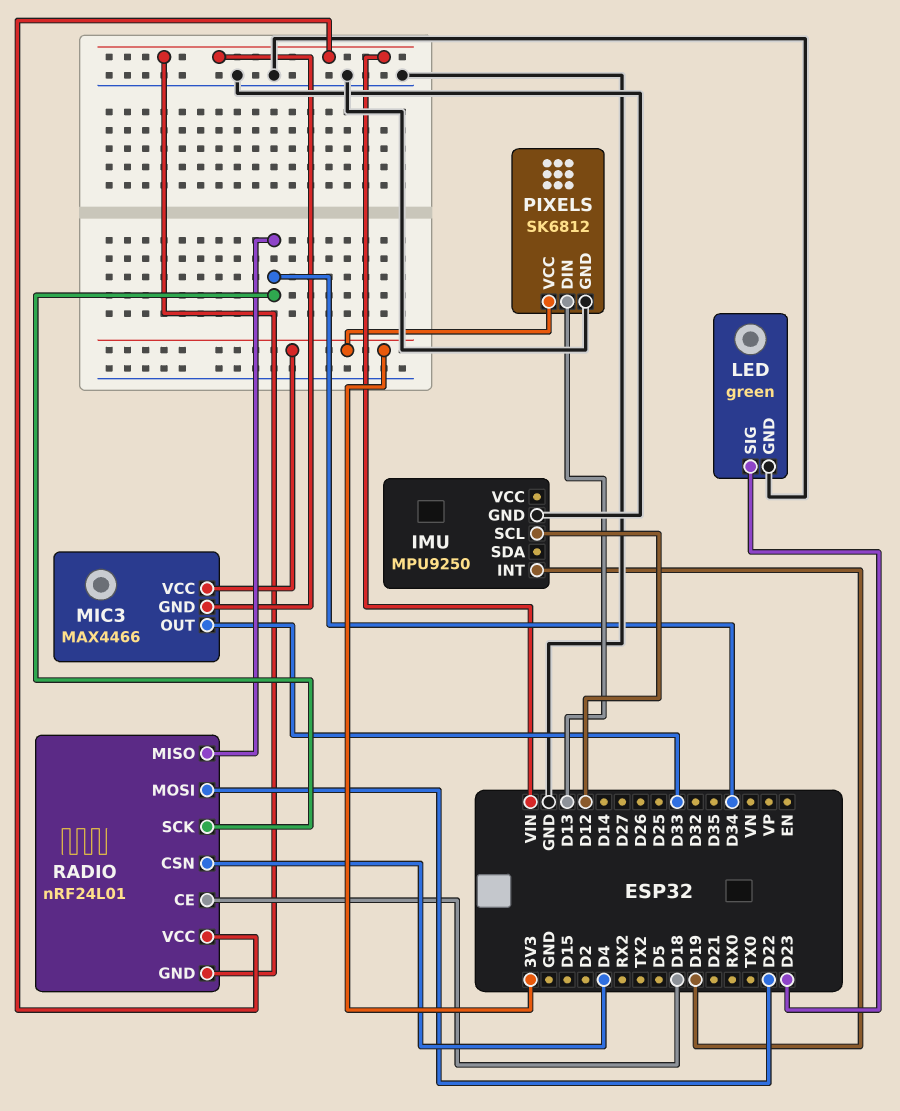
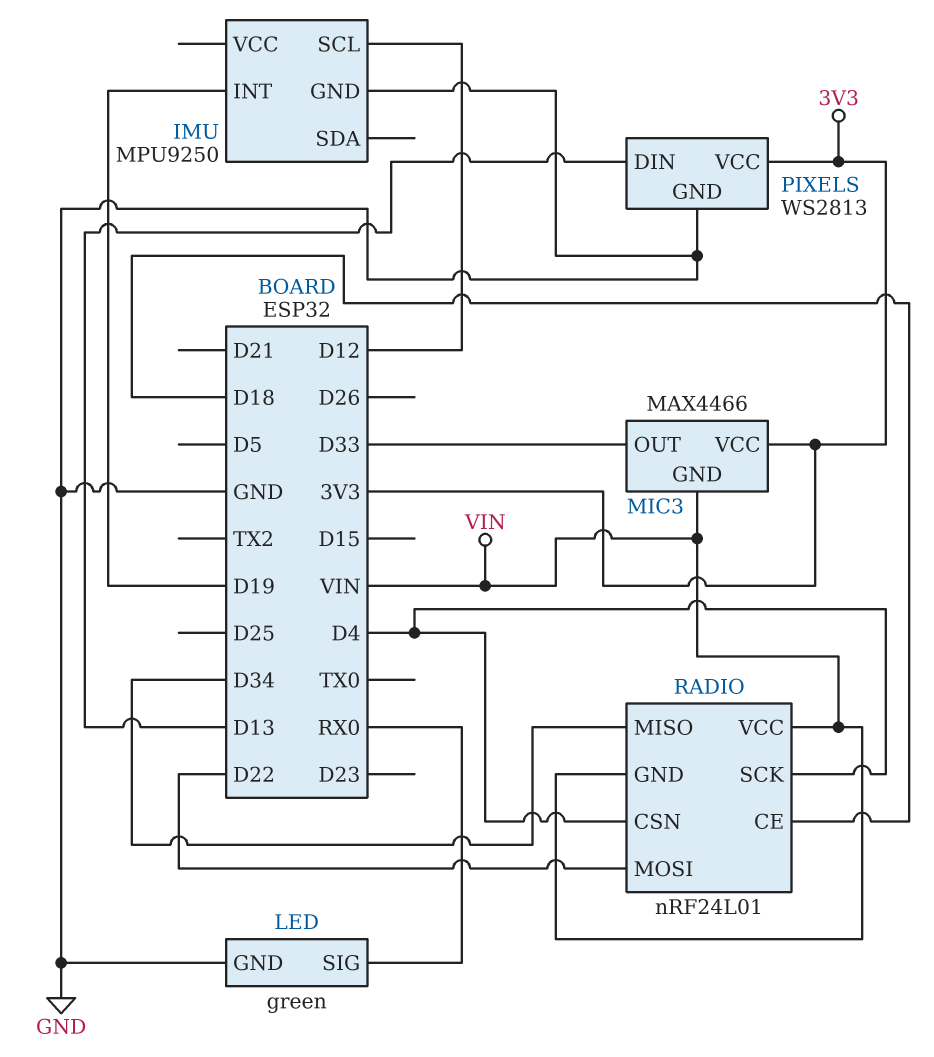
LED pin SIG: D23 -> RX0
PIXELS: SK6812 -> WS2813
RADIO pin SCK: D34 -> D4

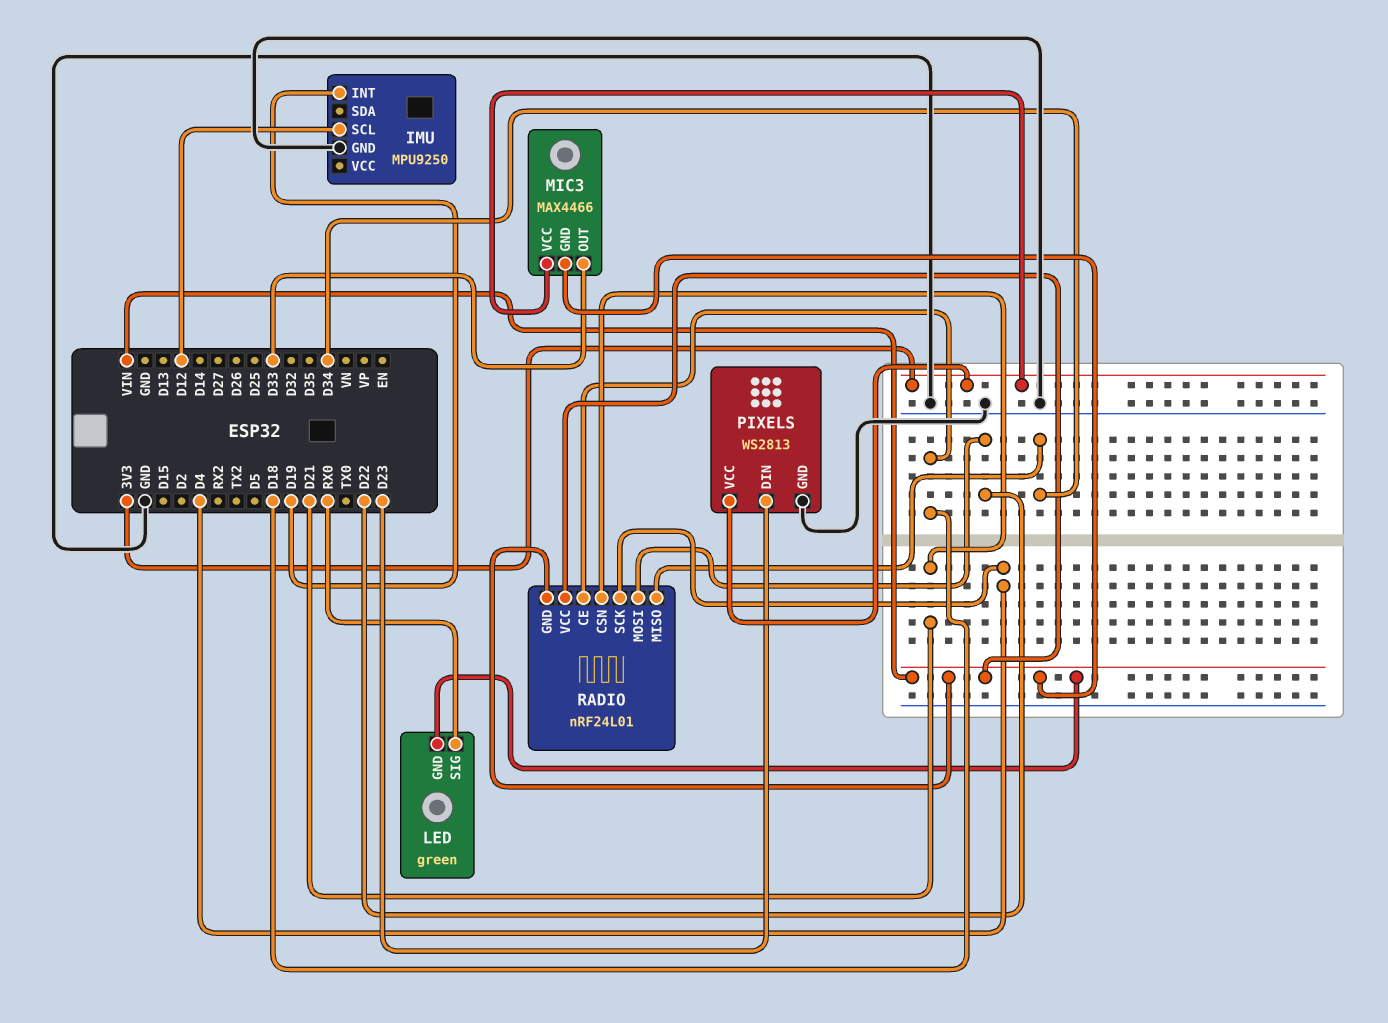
LED pin GND: GND -> VIN
PIXELS pin DIN: D13 -> D23
RADIO pin CSN: D4 -> D21

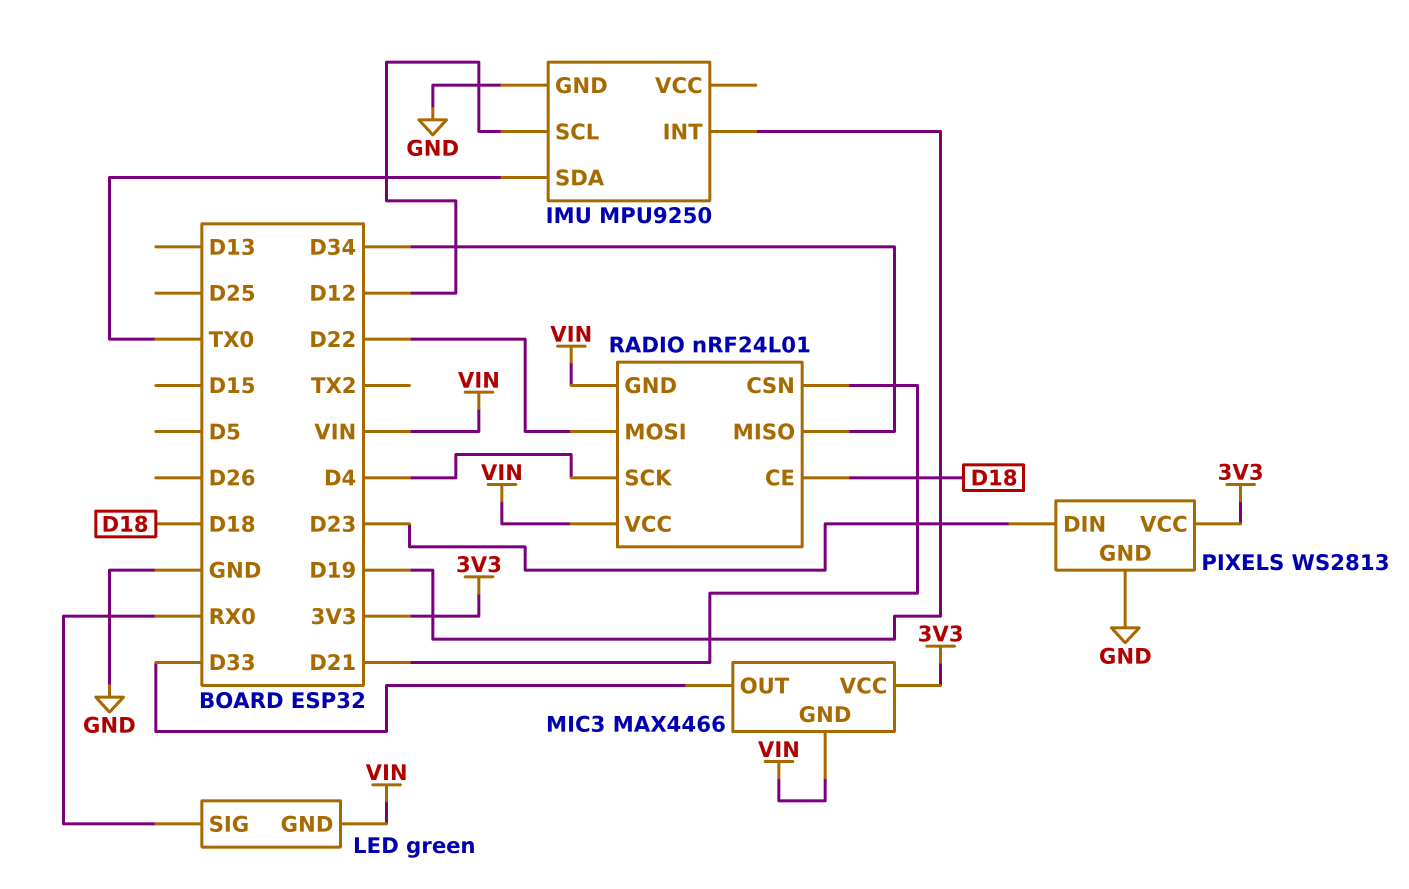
IMU pin SDA: none -> TX0

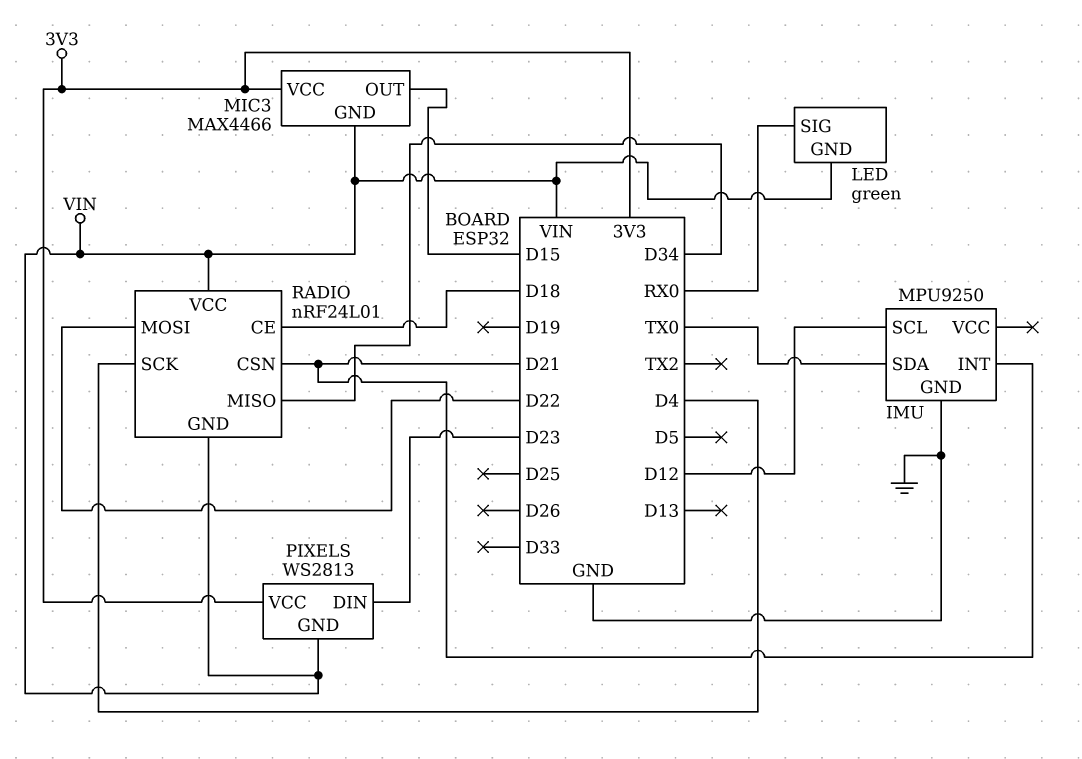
IMU pin INT: D19 -> D21
MIC3 pin OUT: D33 -> D15
PIXELS pin GND: GND -> VIN

